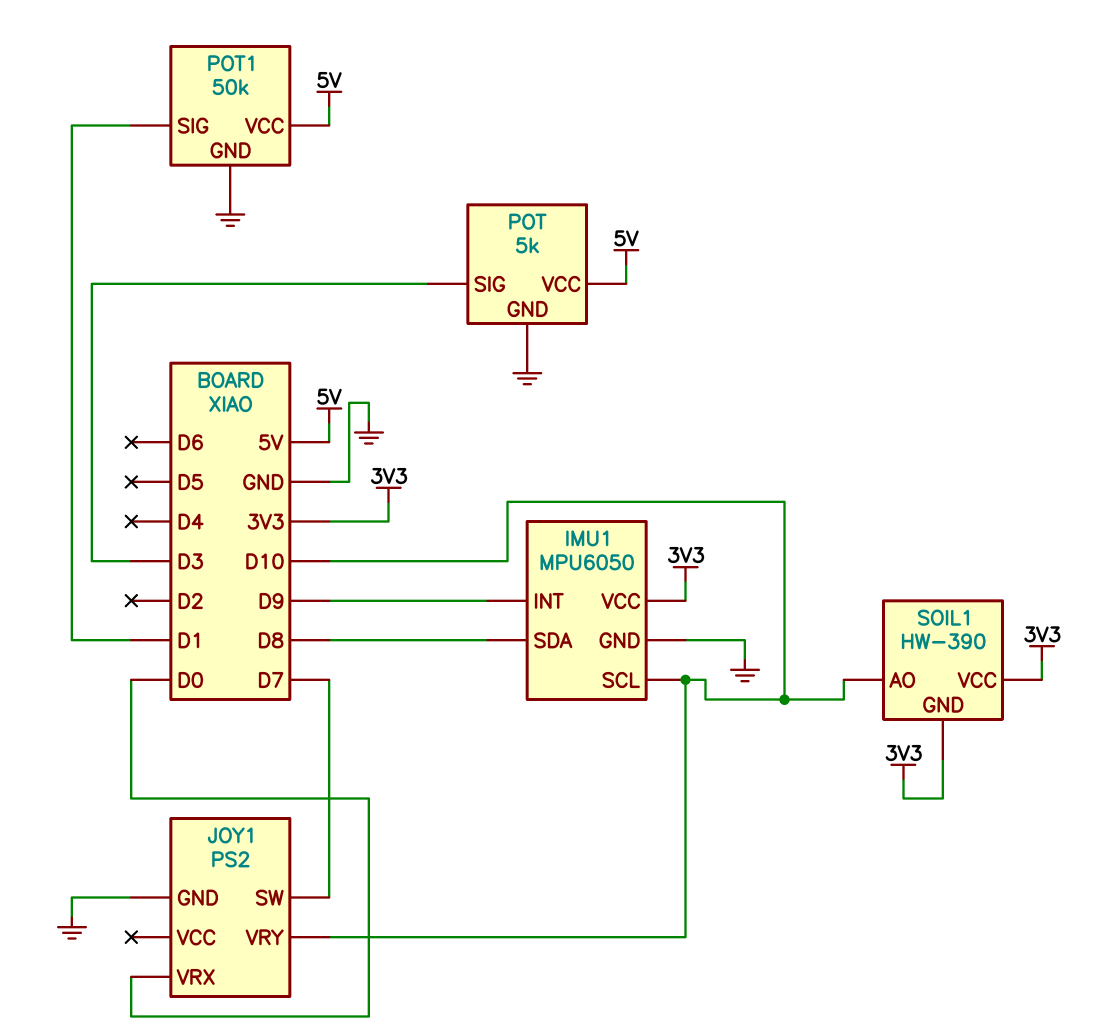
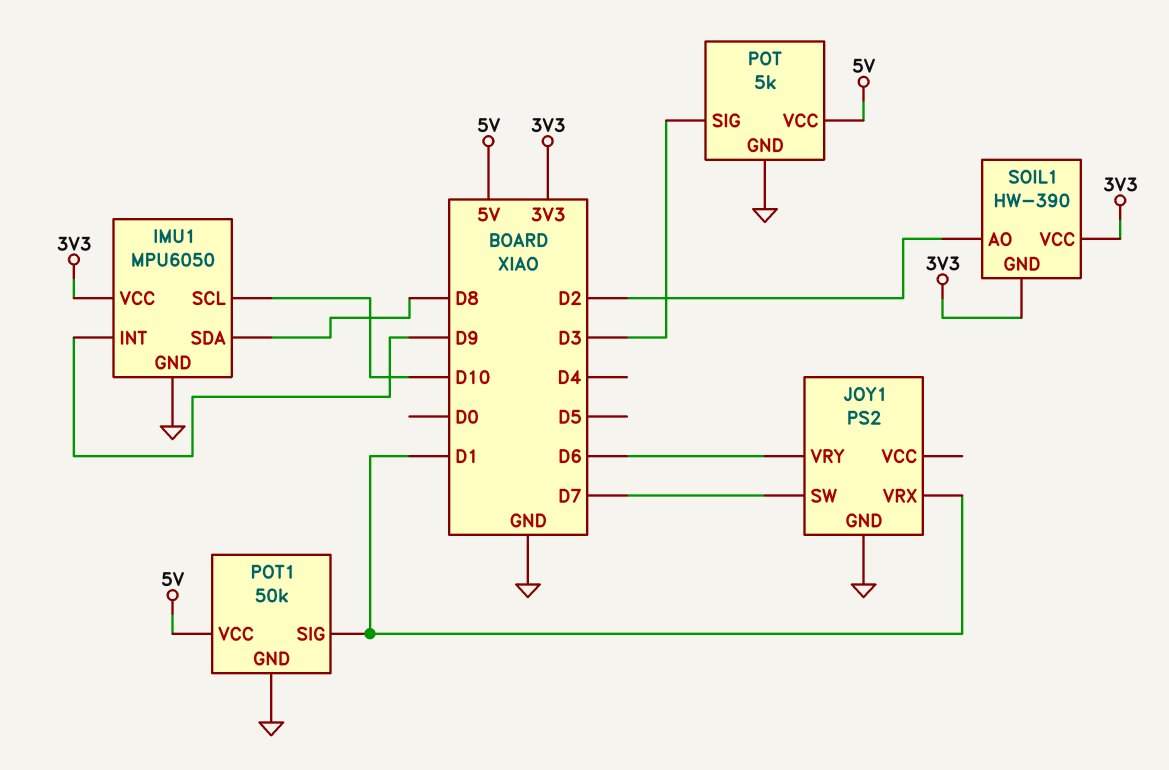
JOY1 pin VRX: D0 -> D1
JOY1 pin VRY: D10 -> D6
SOIL1 pin AO: D10 -> D2

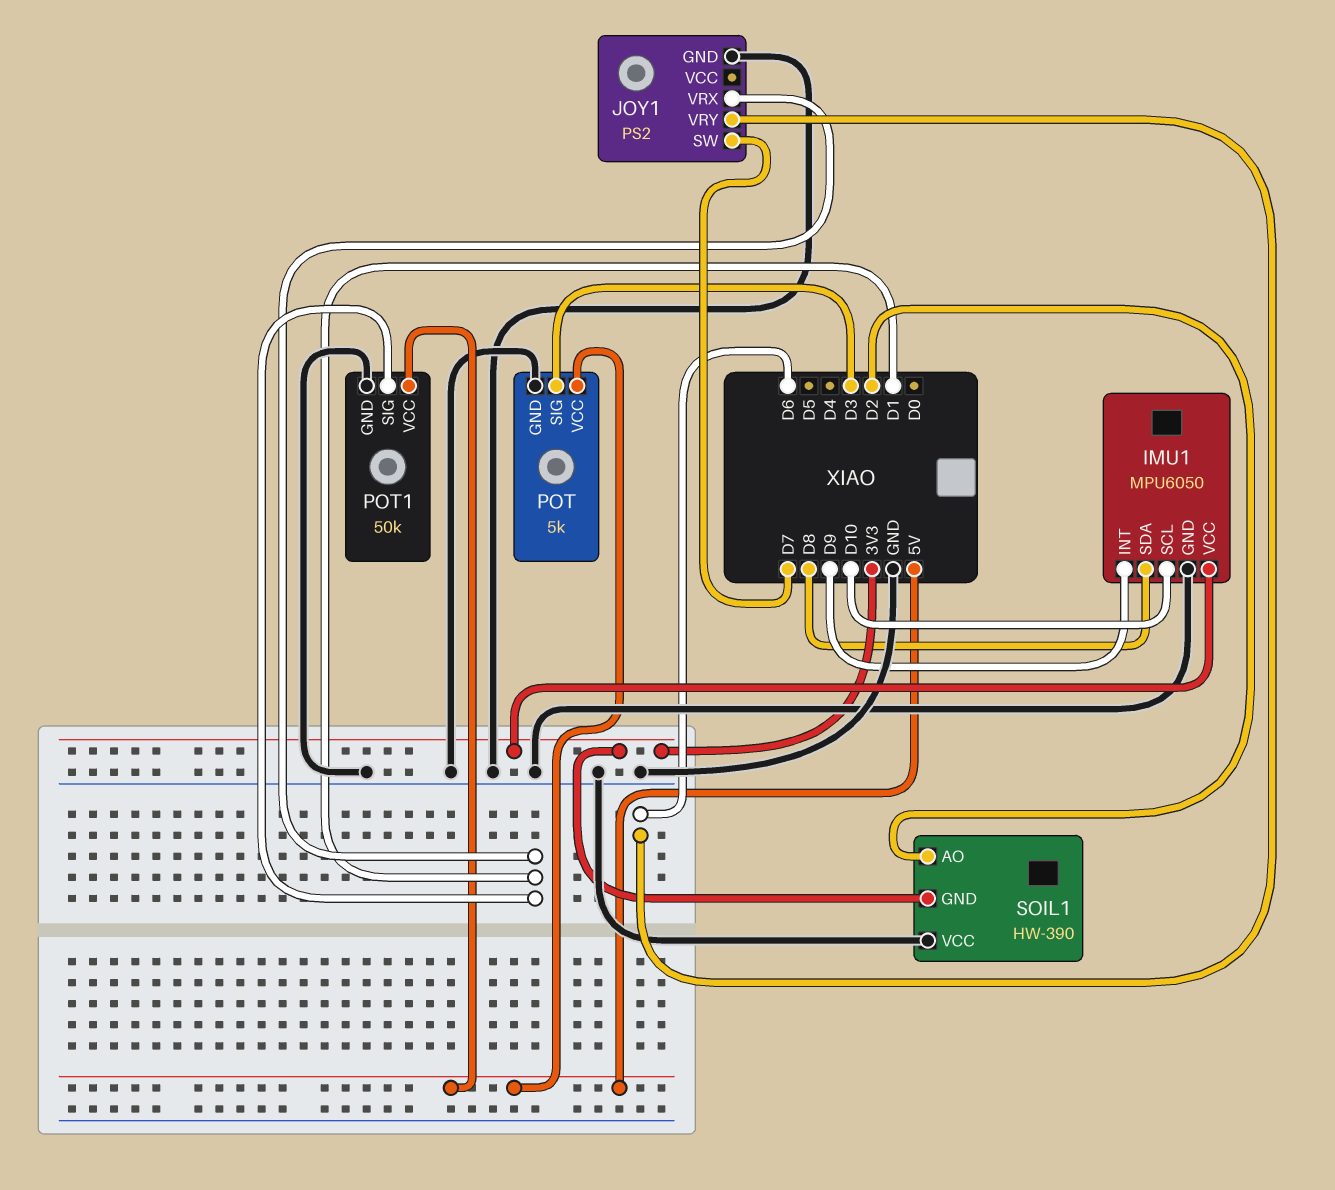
SOIL1 pin VCC: 3V3 -> GND

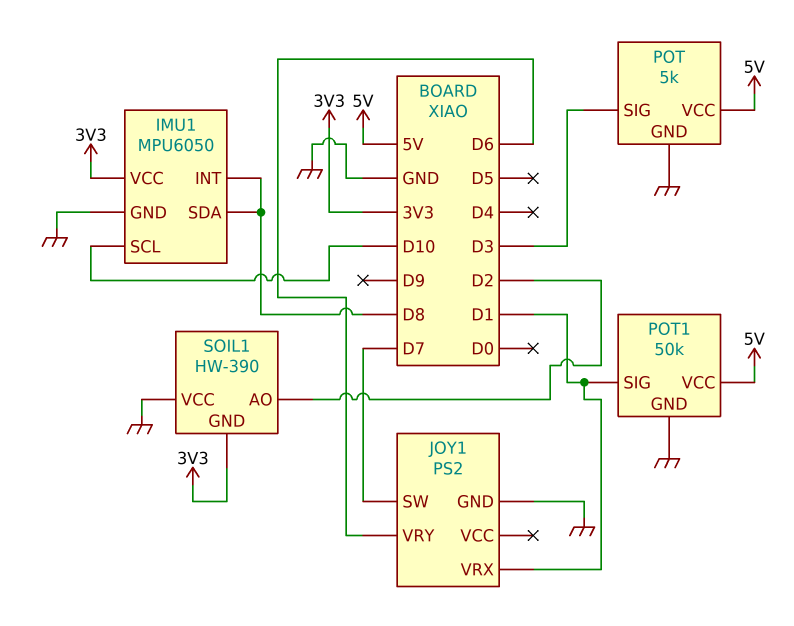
IMU1 pin INT: D9 -> D8

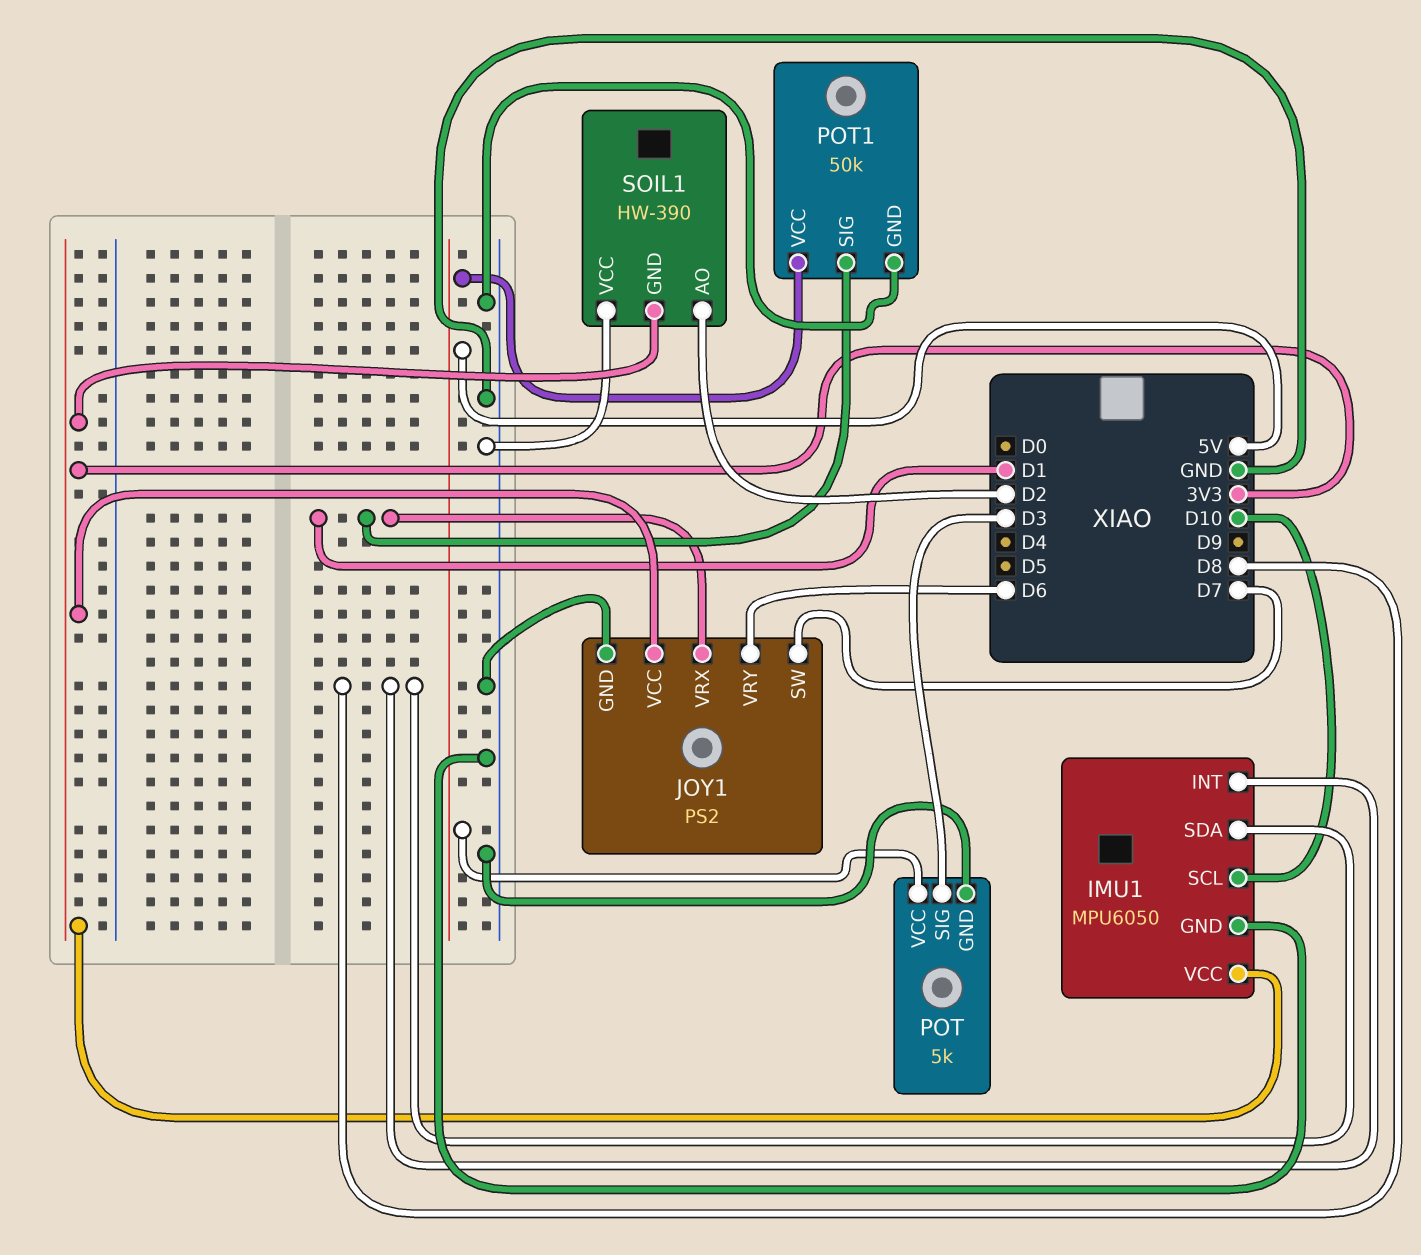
JOY1 pin VCC: none -> 3V3

